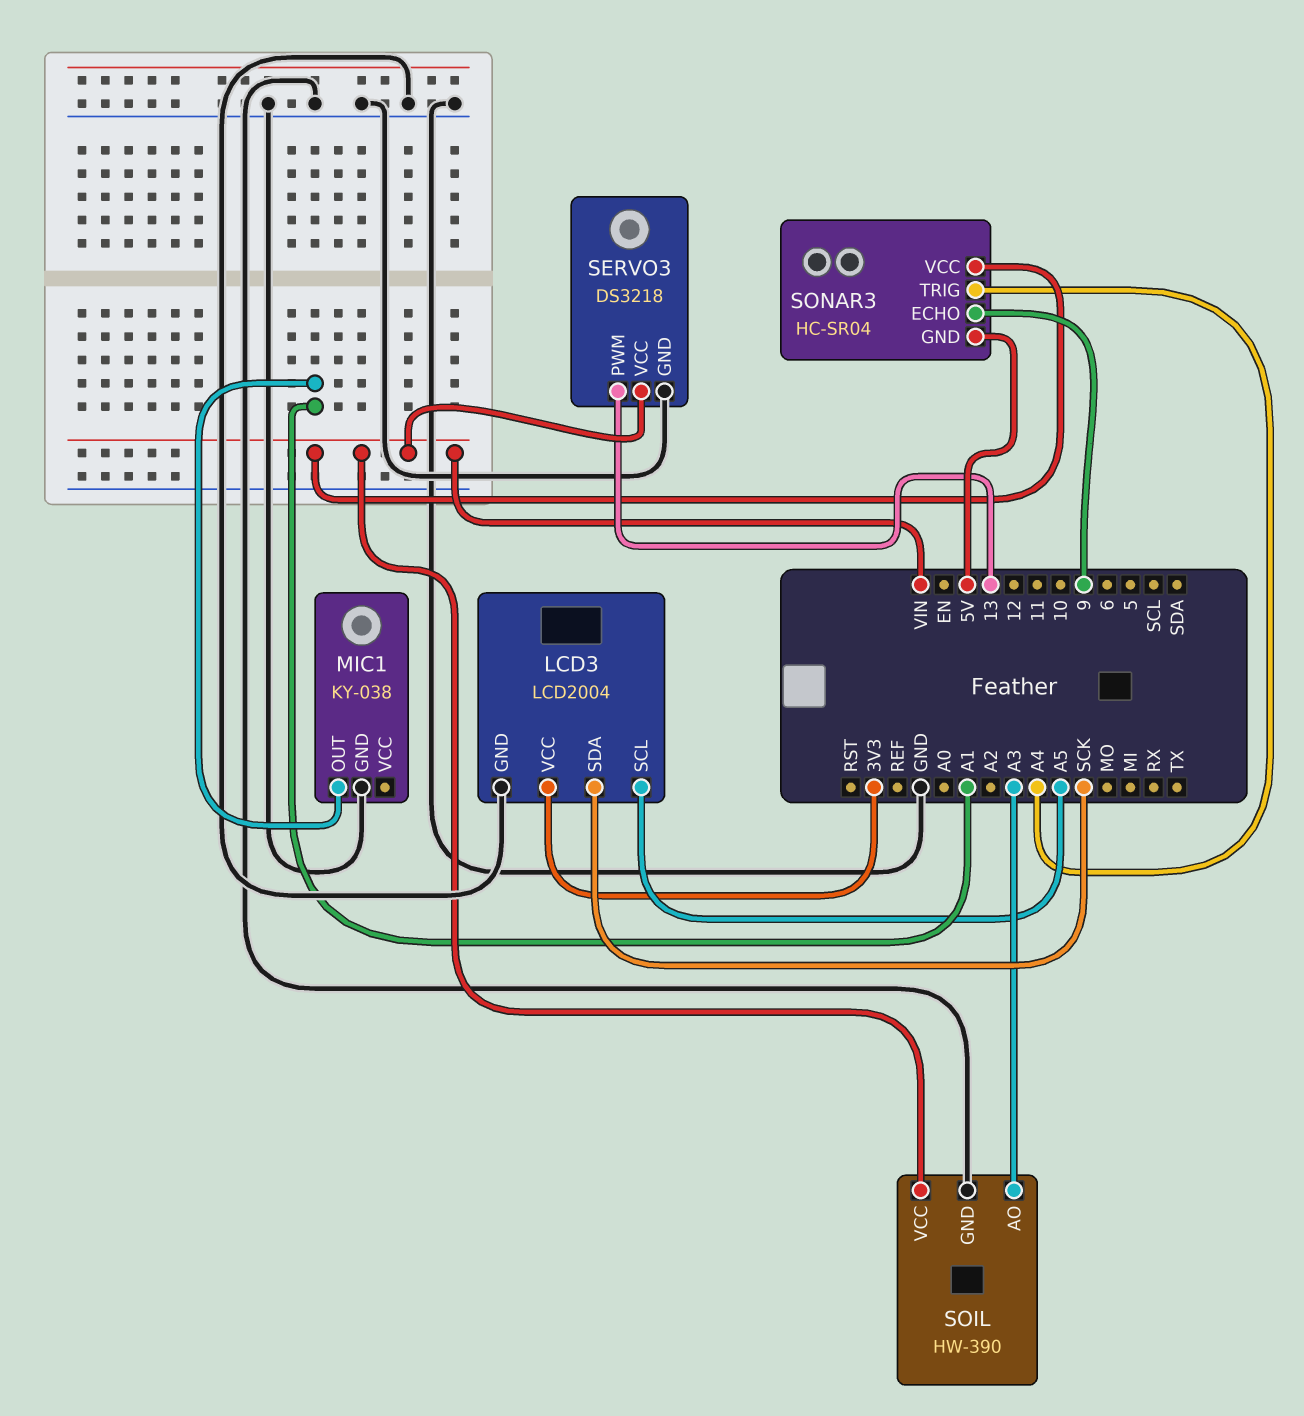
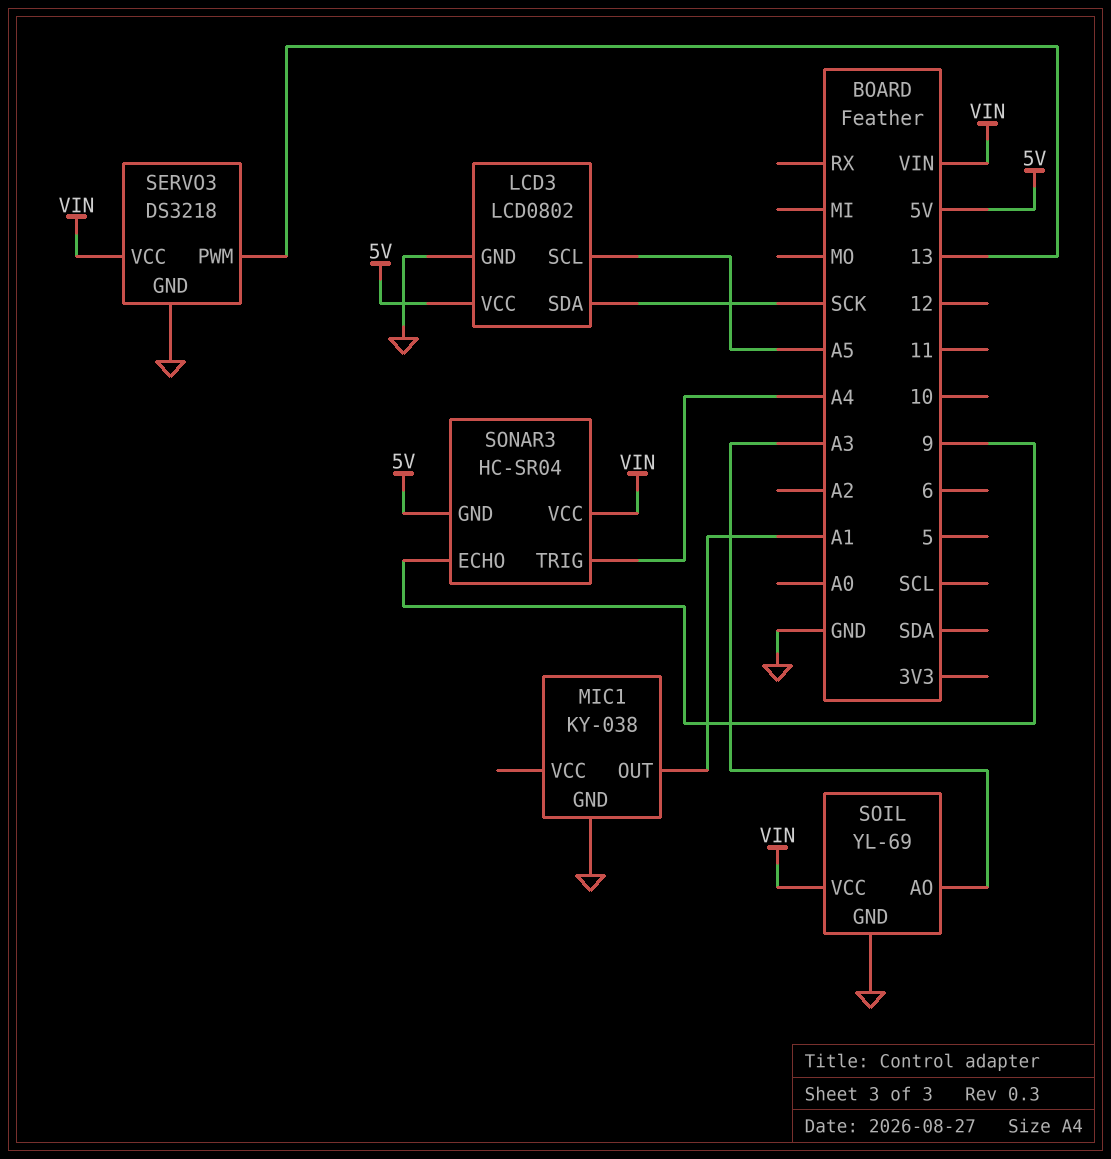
LCD3: LCD2004 -> LCD0802
LCD3 pin VCC: 3V3 -> 5V
SOIL: HW-390 -> YL-69

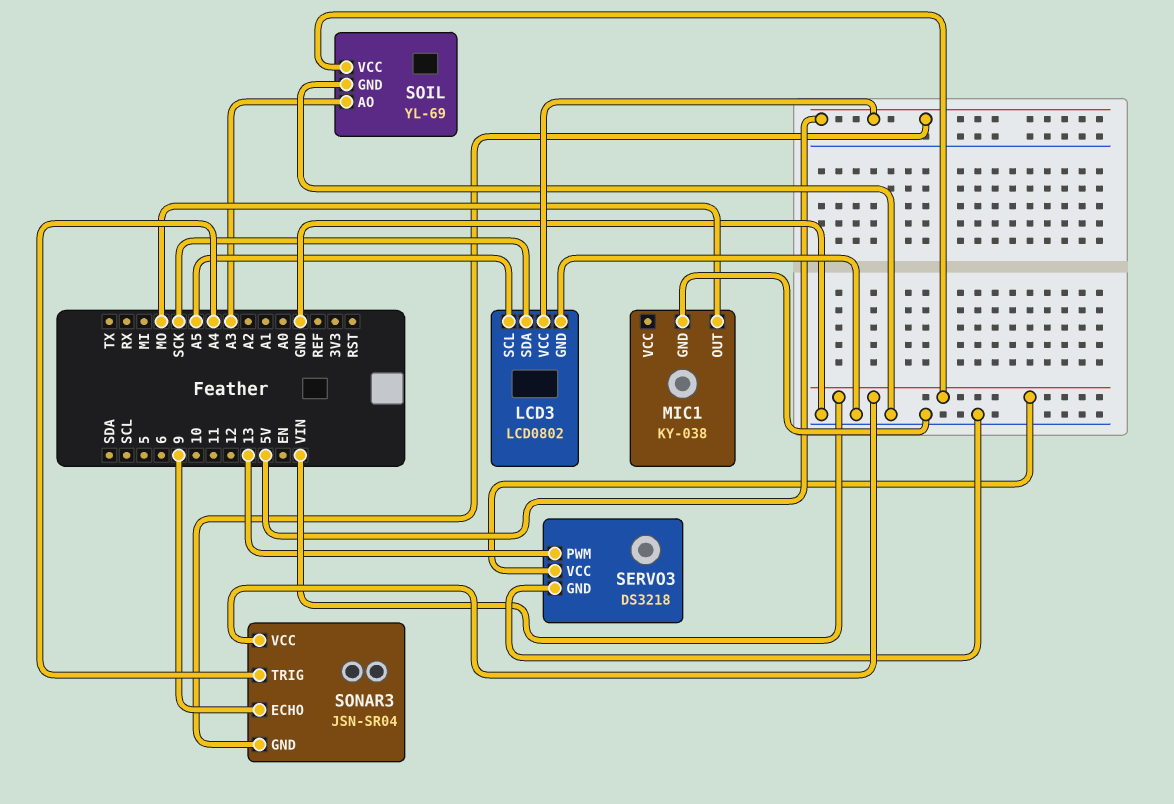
MIC1 pin OUT: A1 -> MO
SONAR3: HC-SR04 -> JSN-SR04

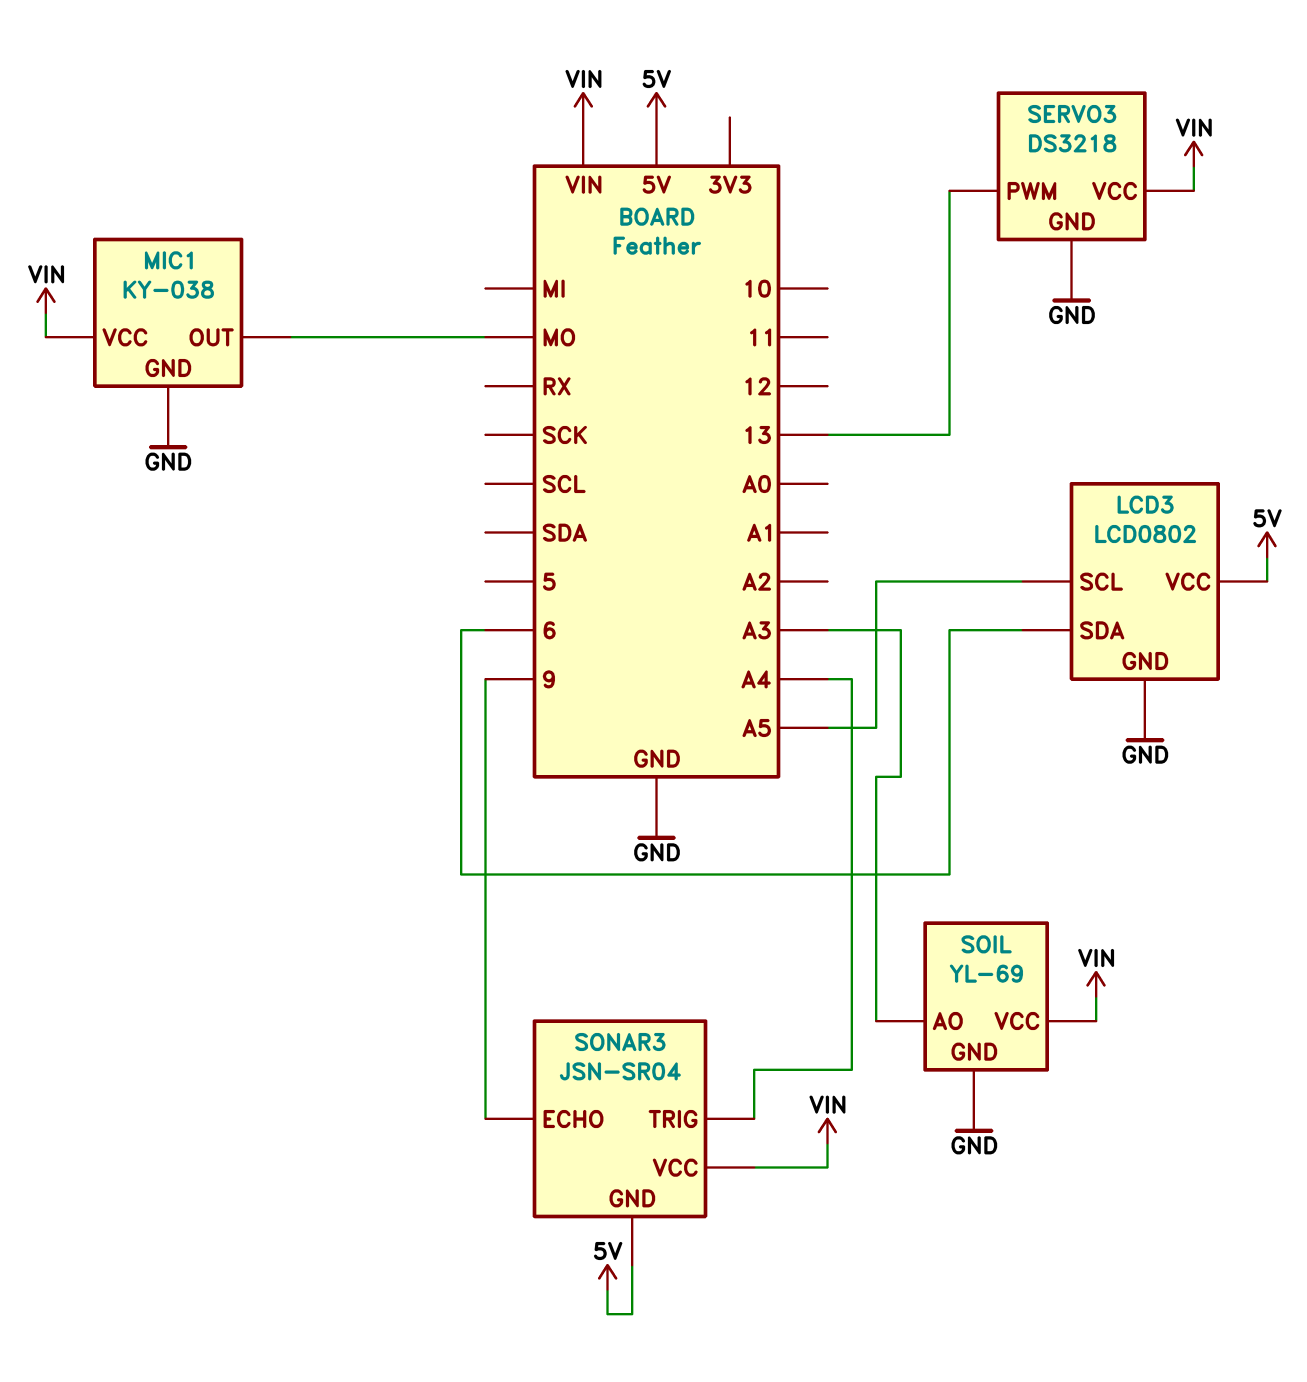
LCD3 pin SDA: SCK -> 6
MIC1 pin VCC: none -> VIN

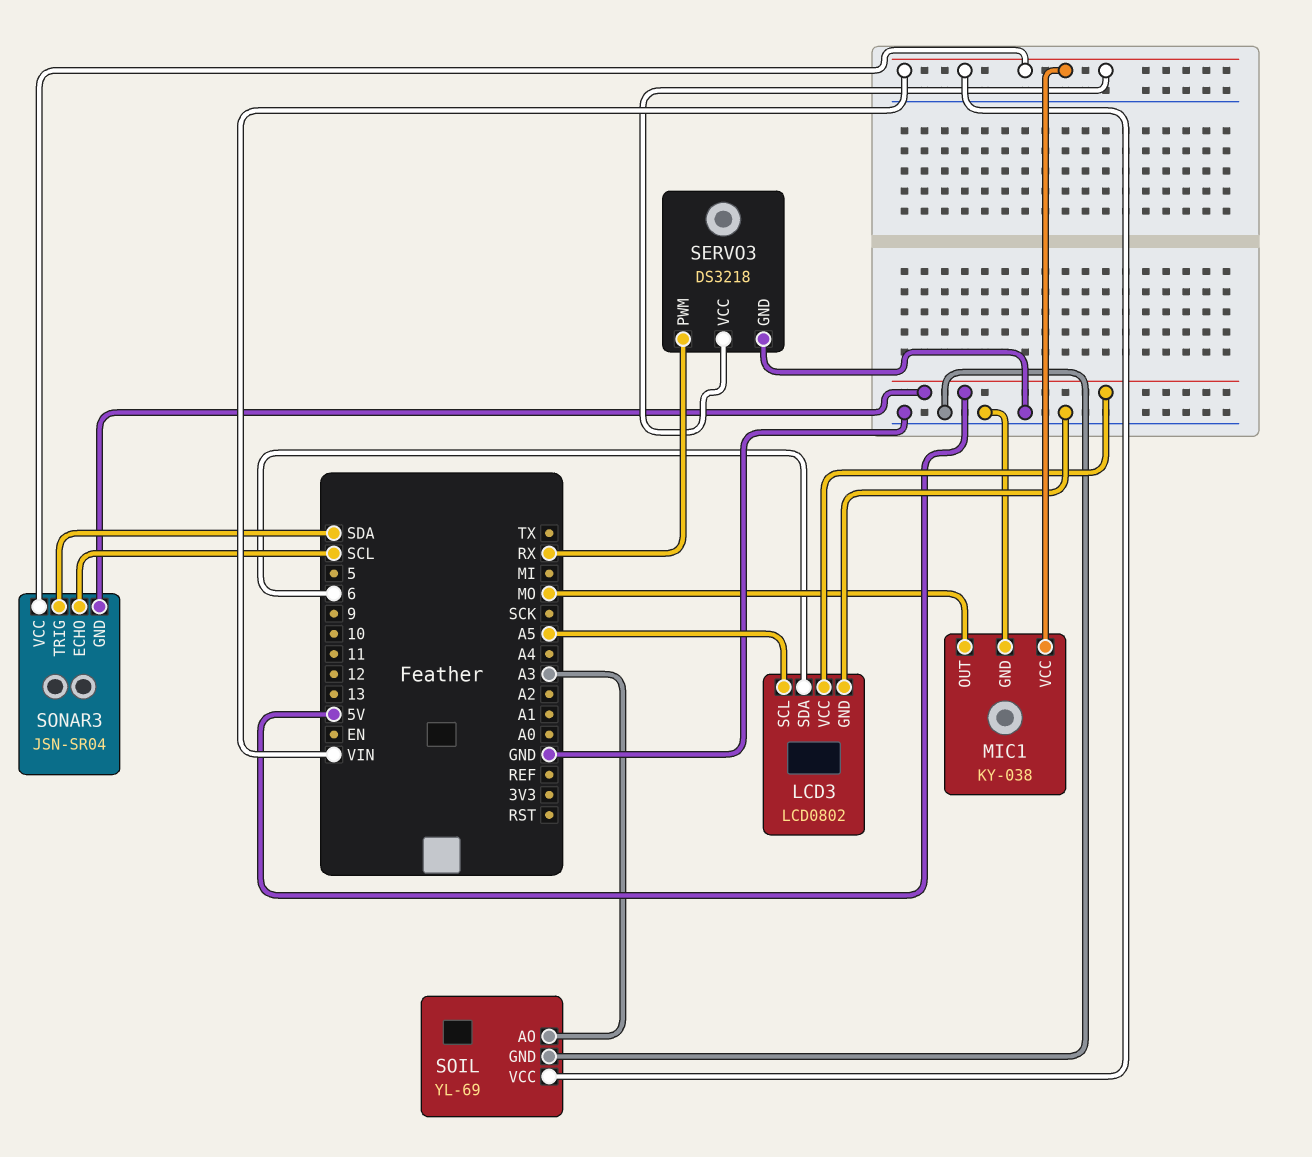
SERVO3 pin PWM: 13 -> RX
SONAR3 pin ECHO: 9 -> SCL
SONAR3 pin TRIG: A4 -> SDA

